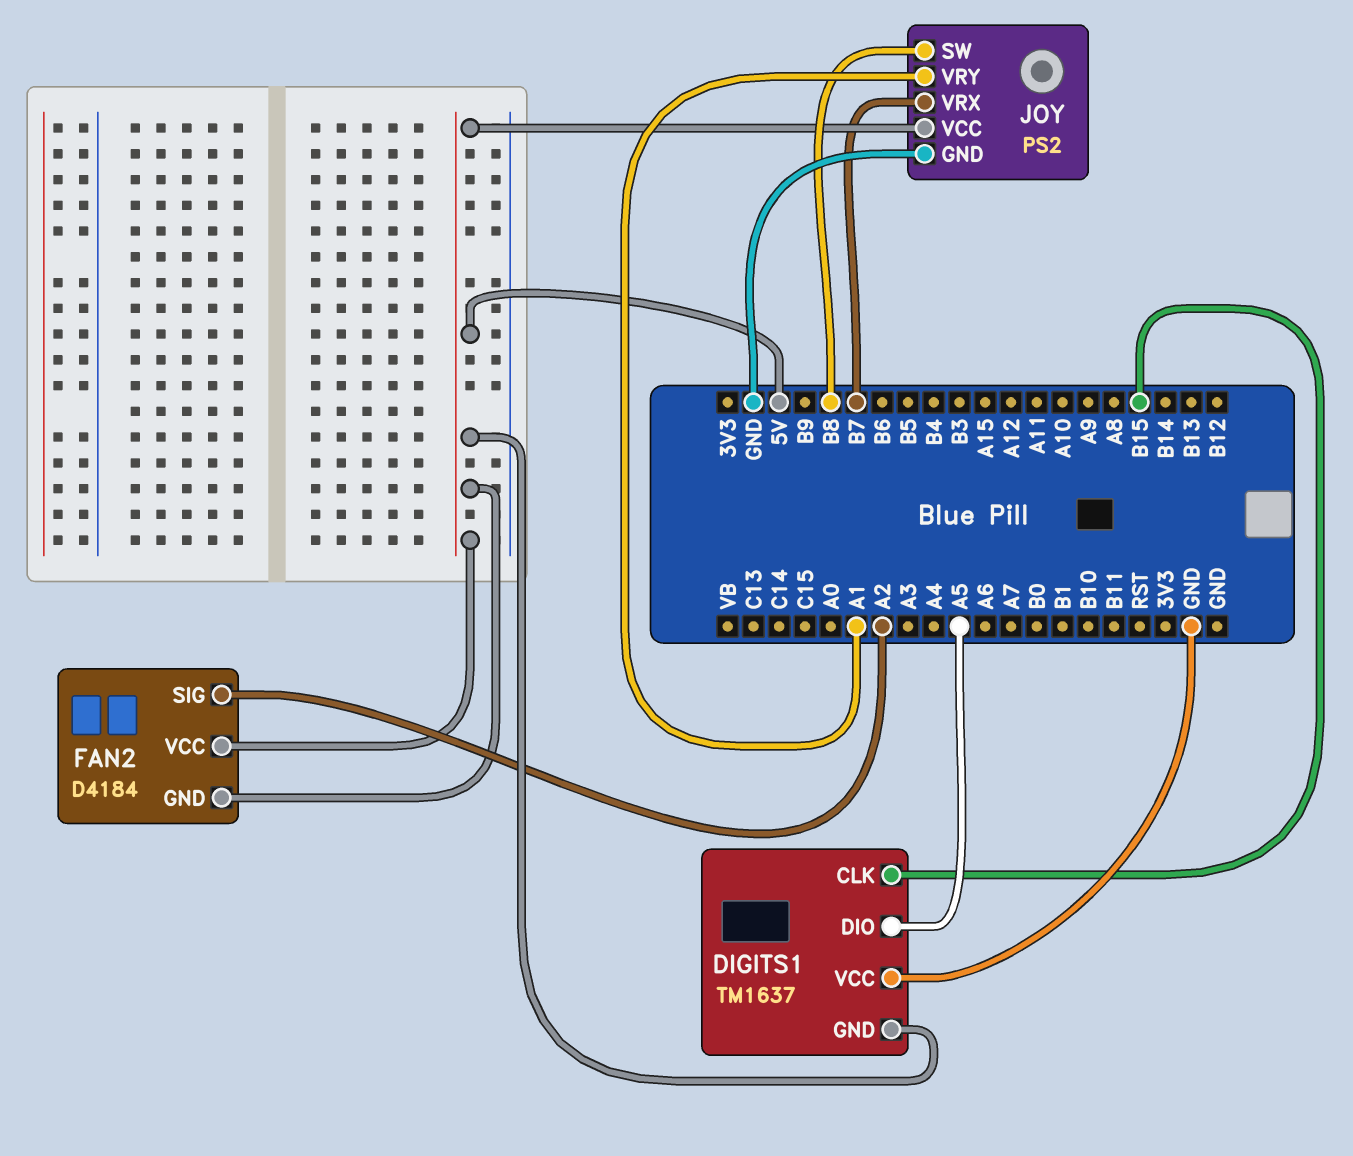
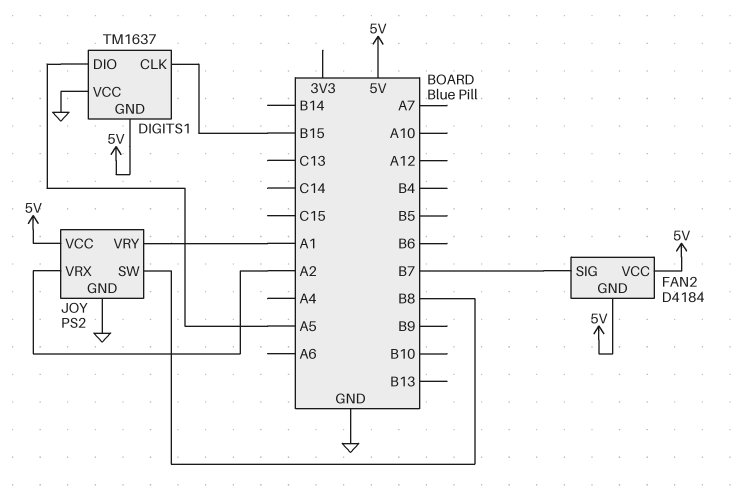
FAN2 pin SIG: A2 -> B7
JOY pin VRX: B7 -> A2

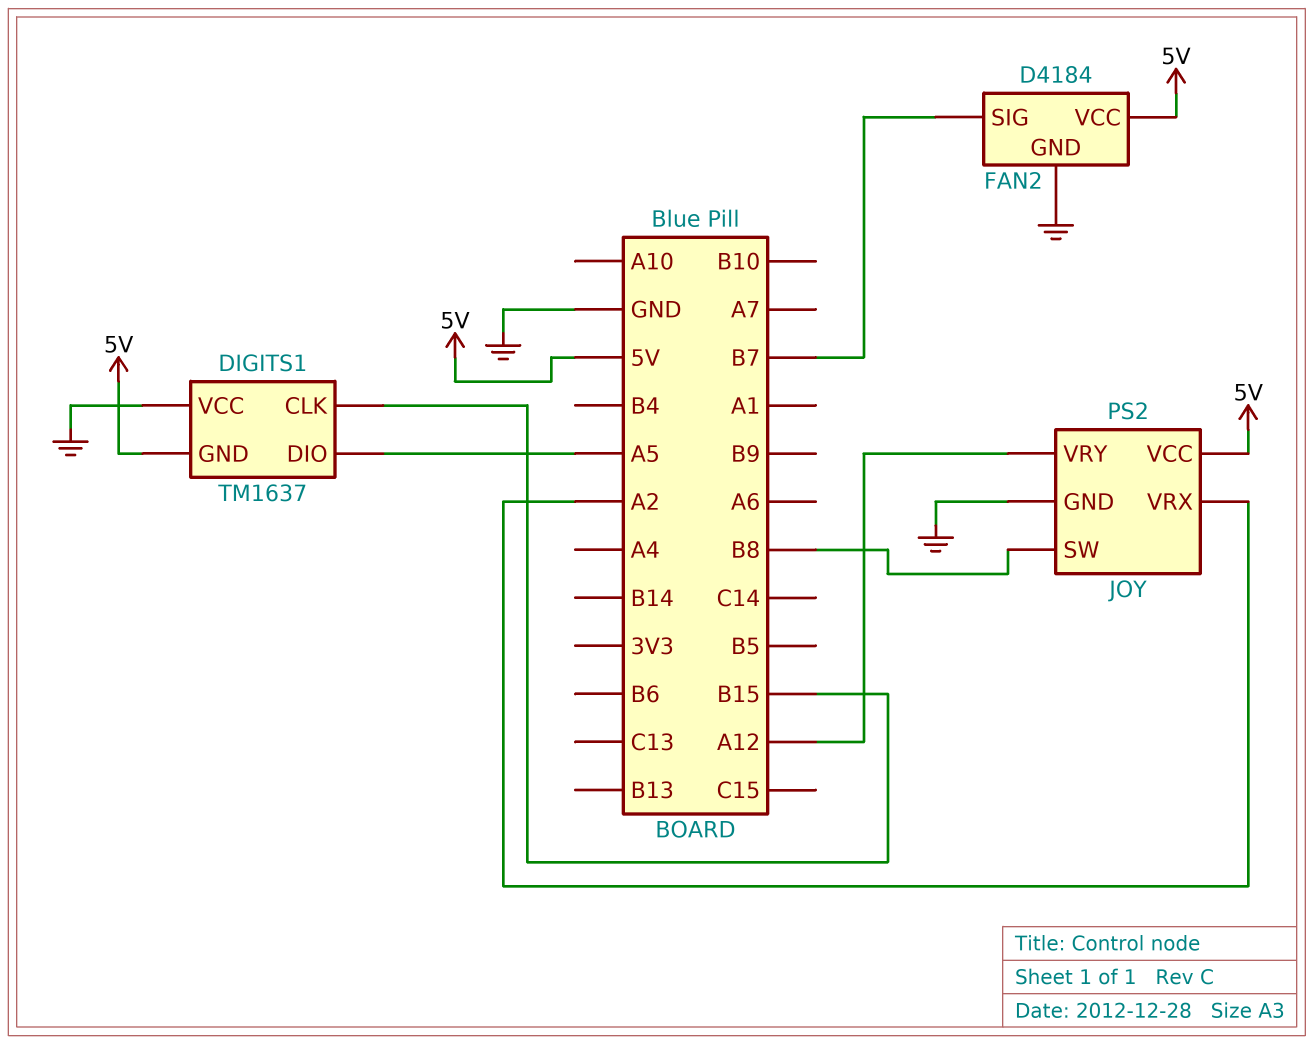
FAN2 pin GND: 5V -> GND
JOY pin VRY: A1 -> A12

